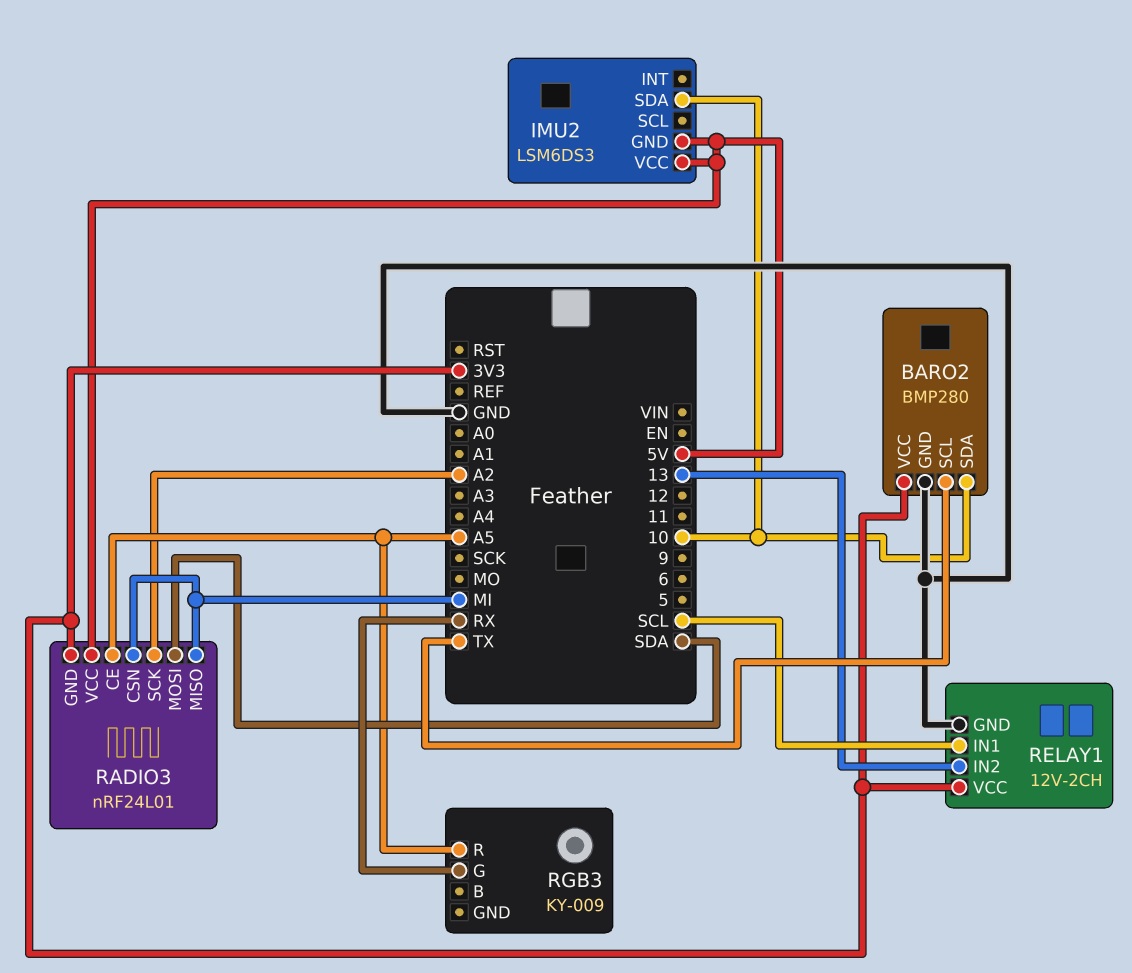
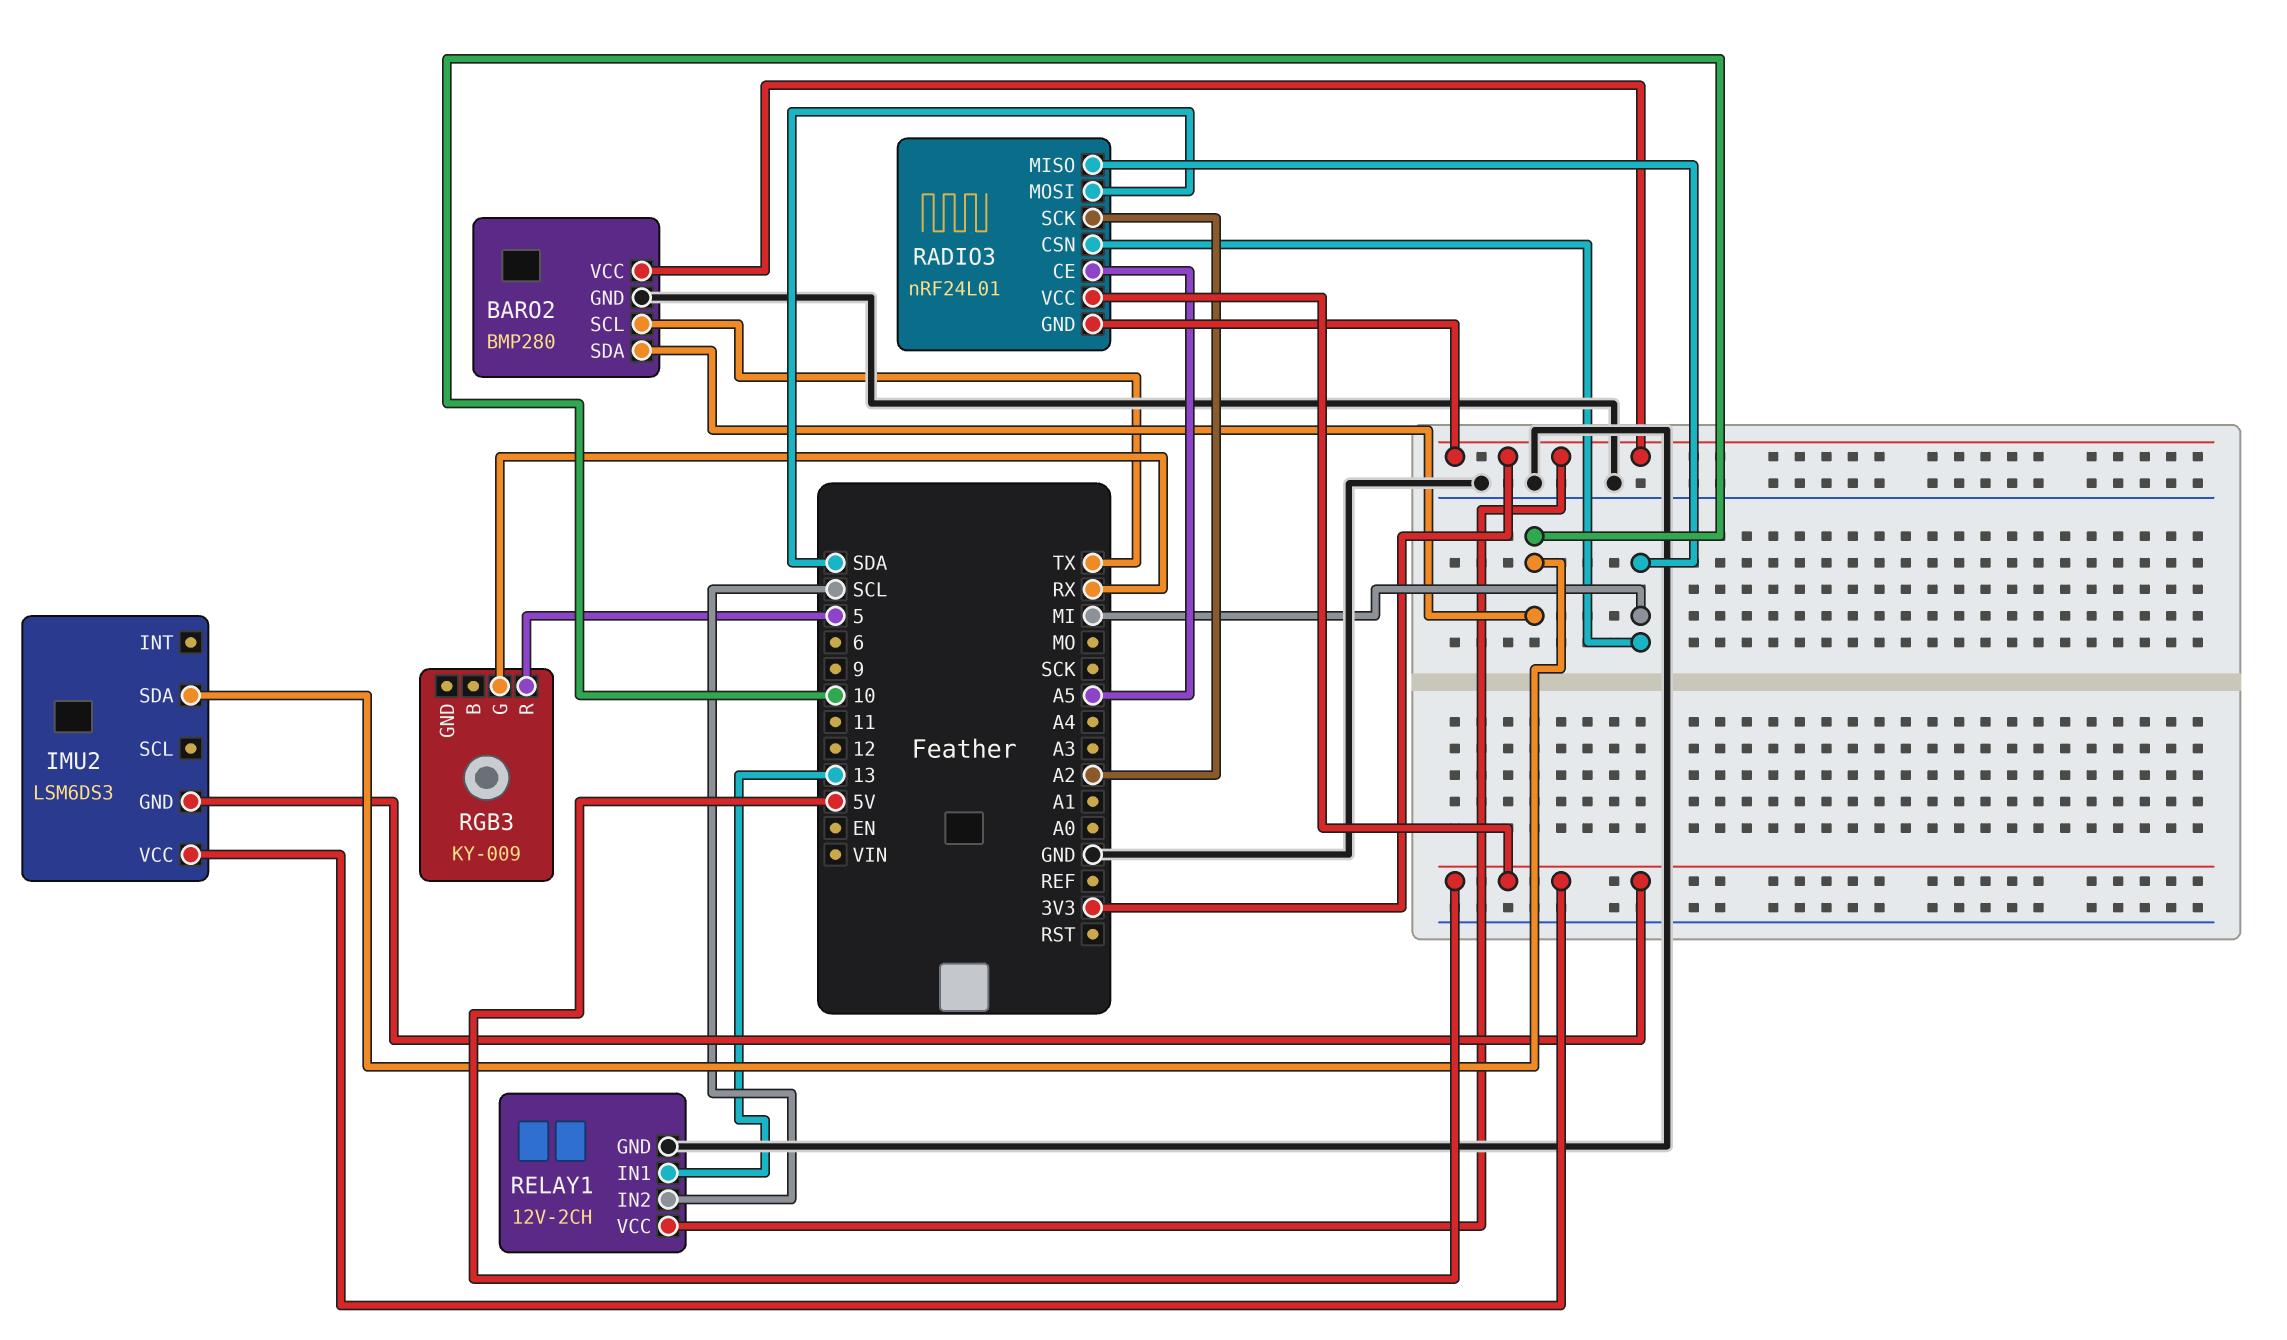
RELAY1 pin IN1: SCL -> 13
RELAY1 pin IN2: 13 -> SCL
RGB3 pin R: A5 -> 5

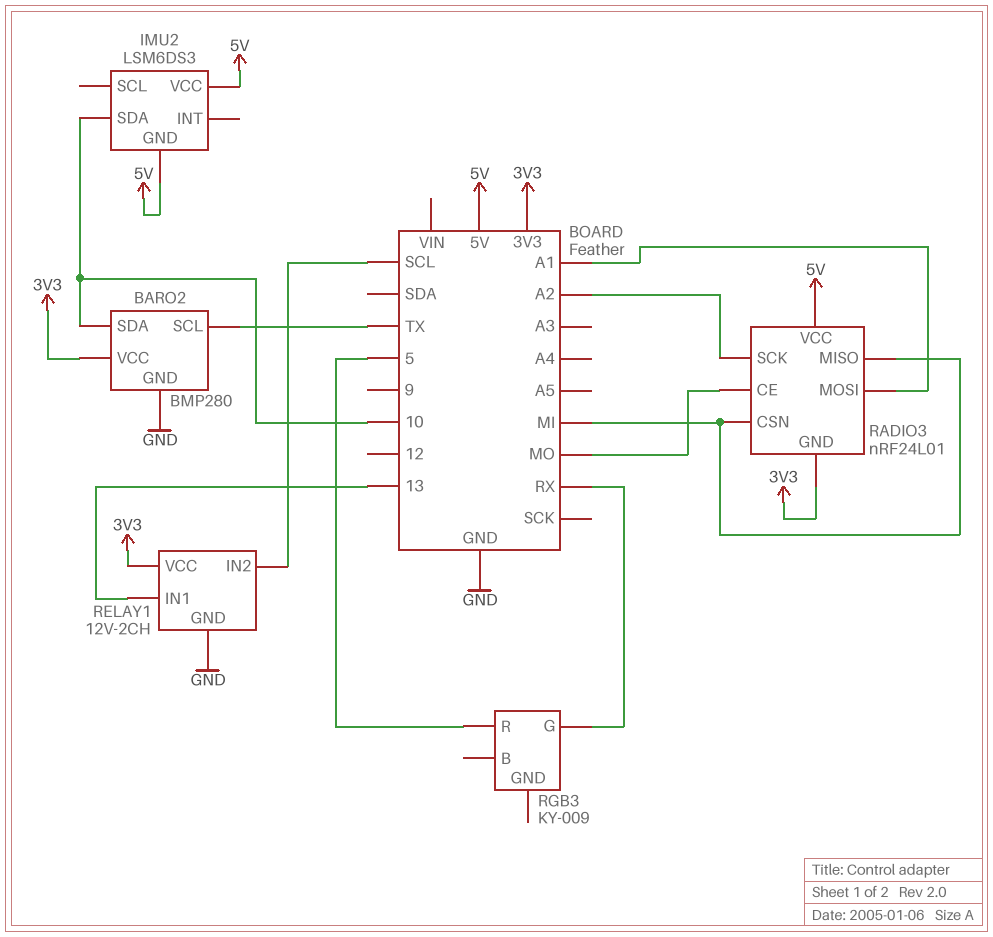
RADIO3 pin CE: A5 -> MO
RADIO3 pin MOSI: SDA -> A1

